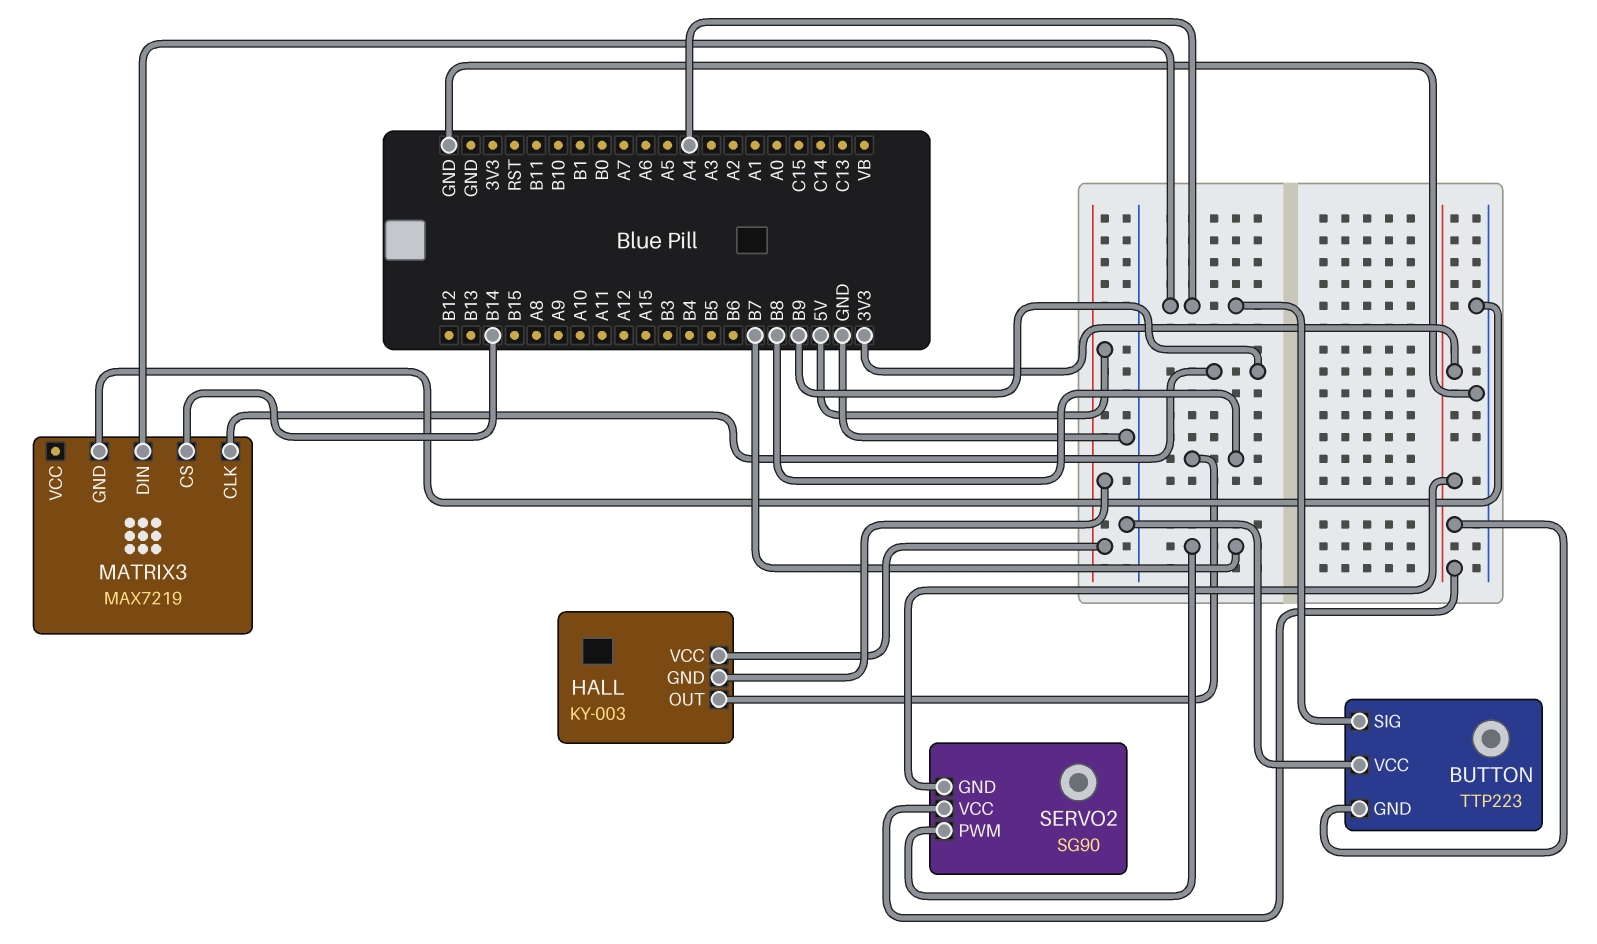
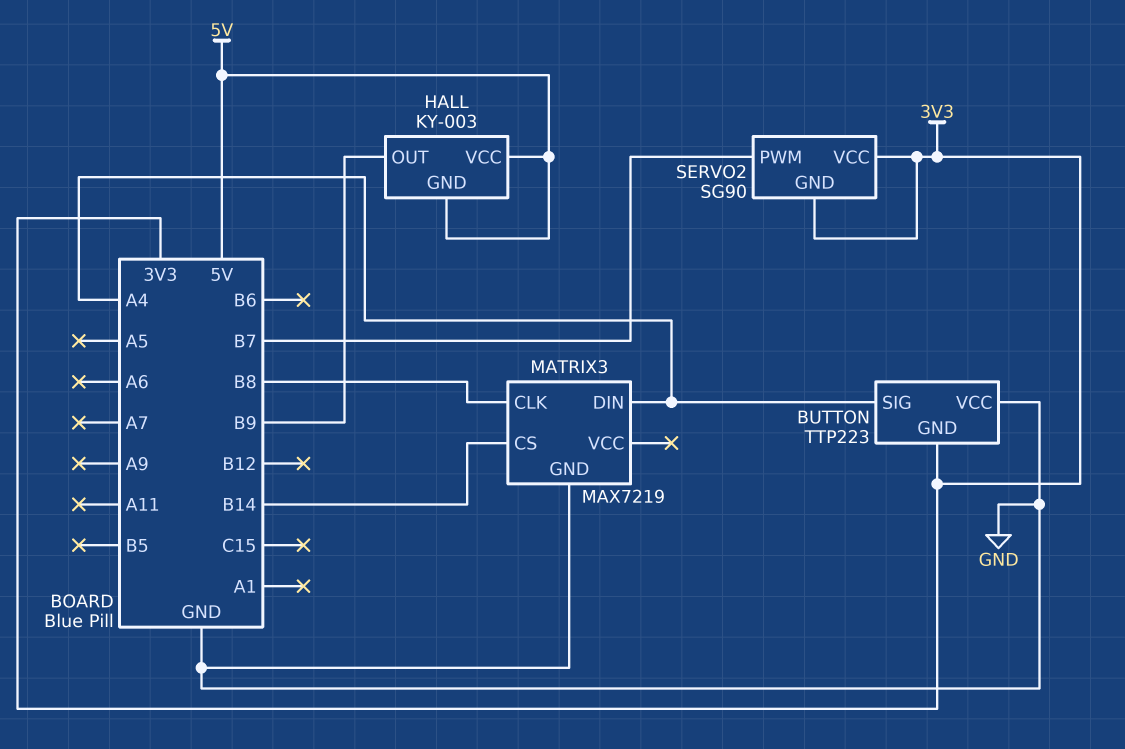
HALL pin OUT: B8 -> B9
MATRIX3 pin CLK: B9 -> B8

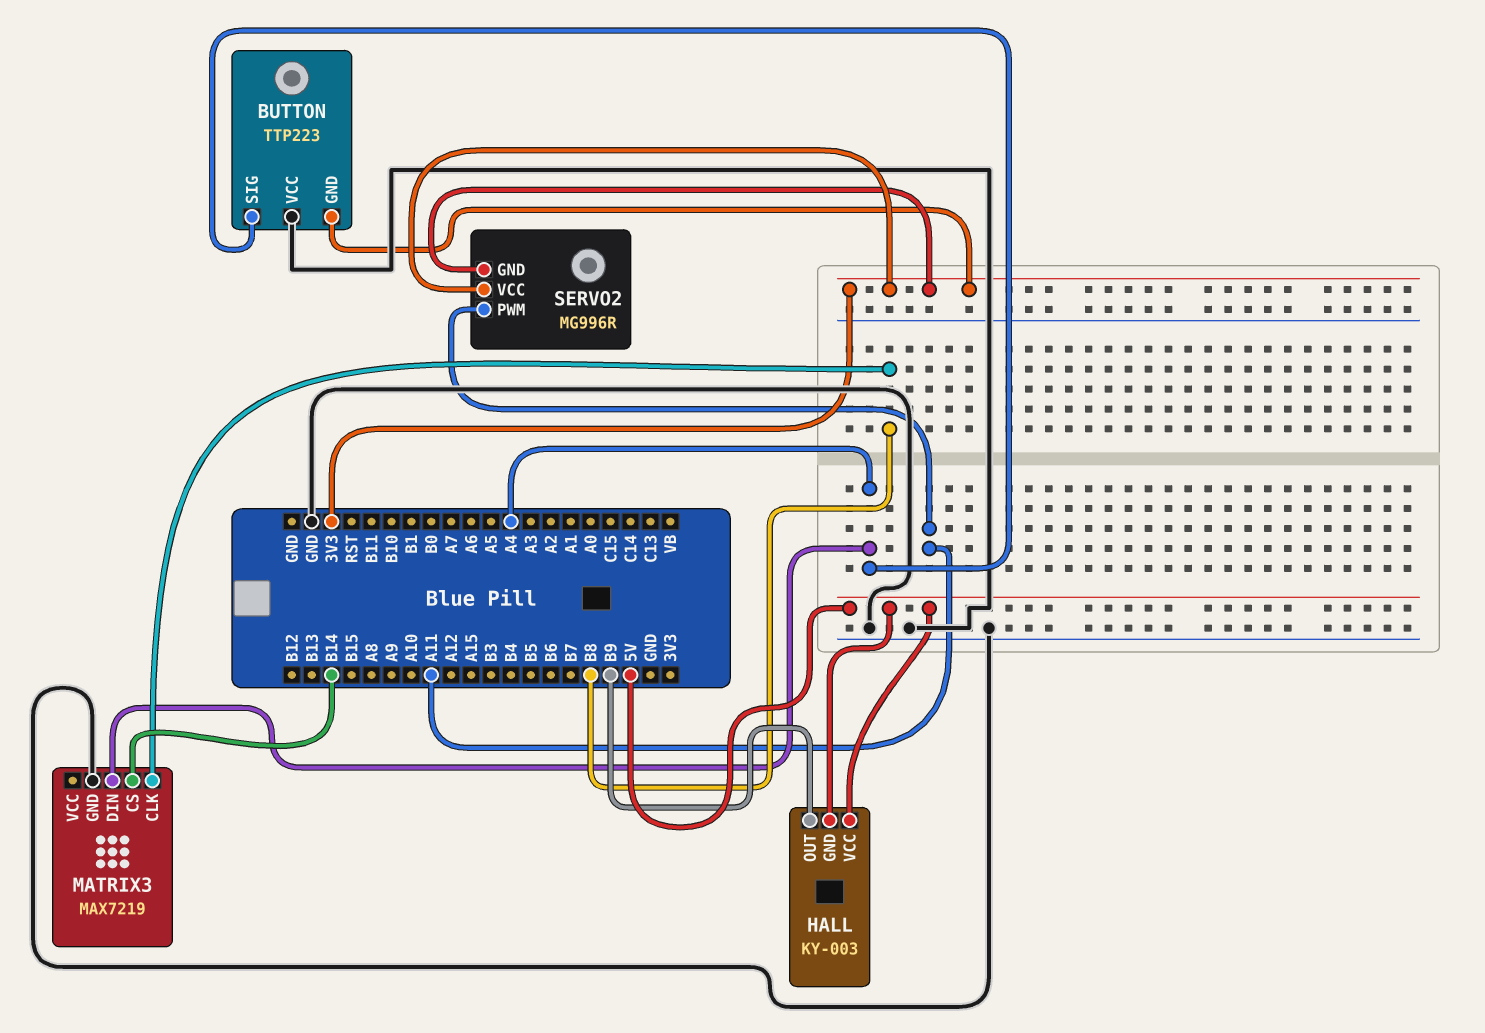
SERVO2: SG90 -> MG996R
SERVO2 pin PWM: B7 -> A11

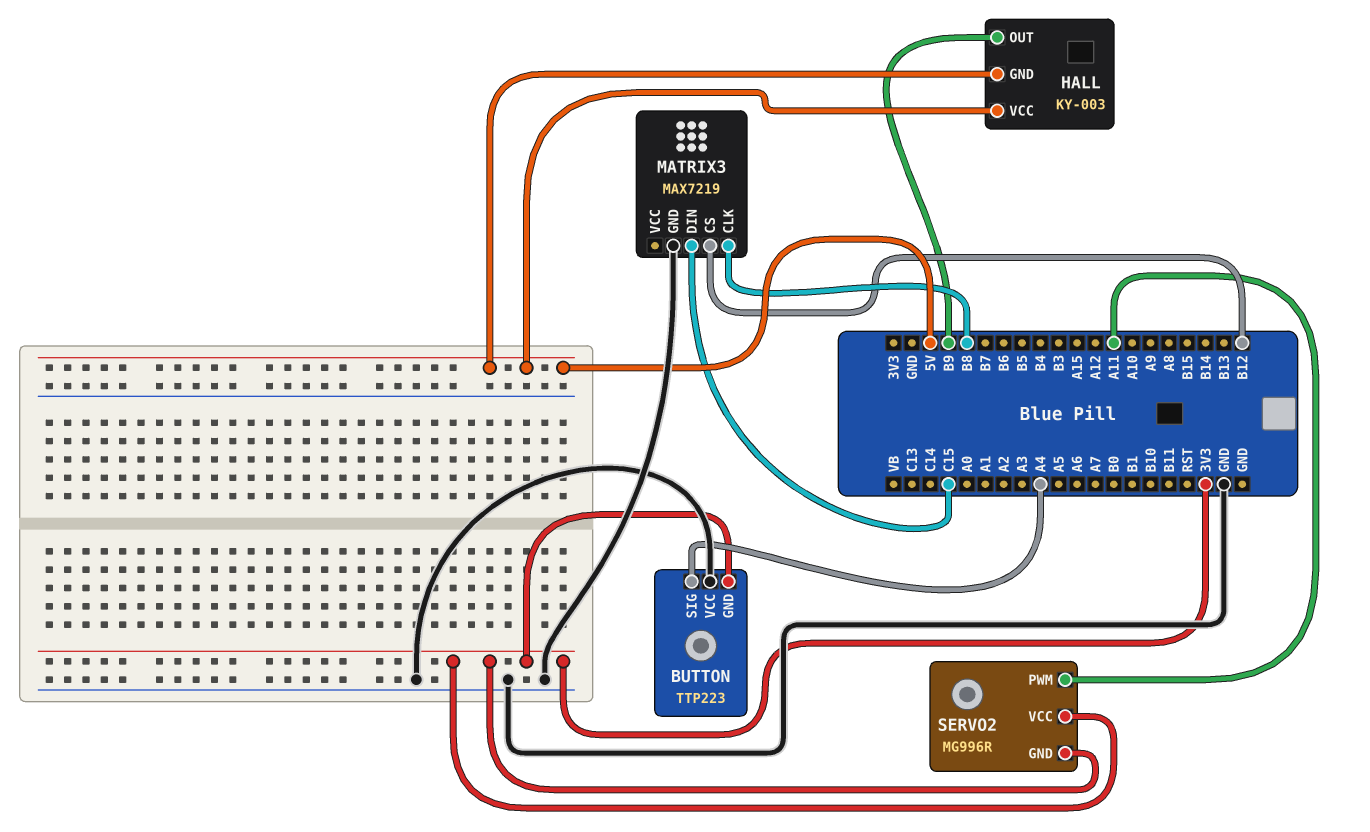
MATRIX3 pin CS: B14 -> B12
MATRIX3 pin DIN: A4 -> C15

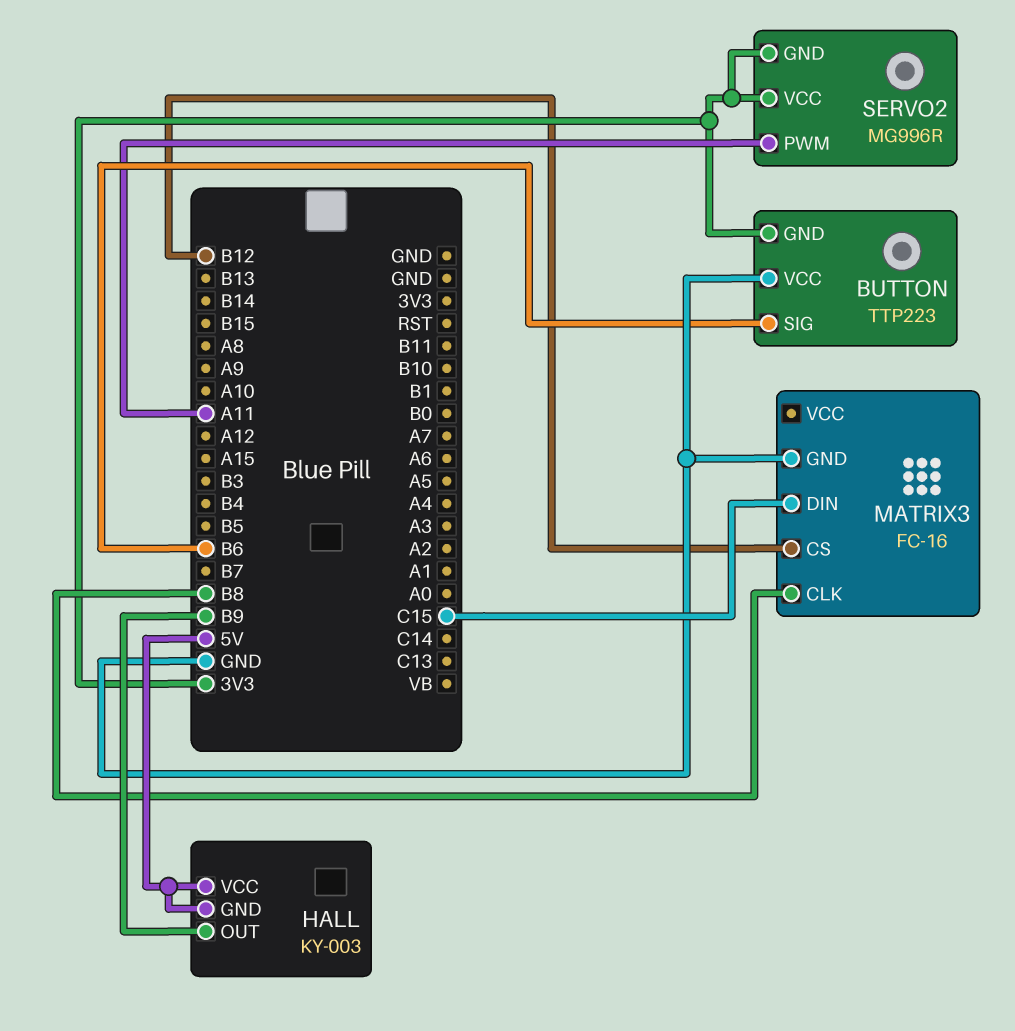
BUTTON pin SIG: A4 -> B6
MATRIX3: MAX7219 -> FC-16

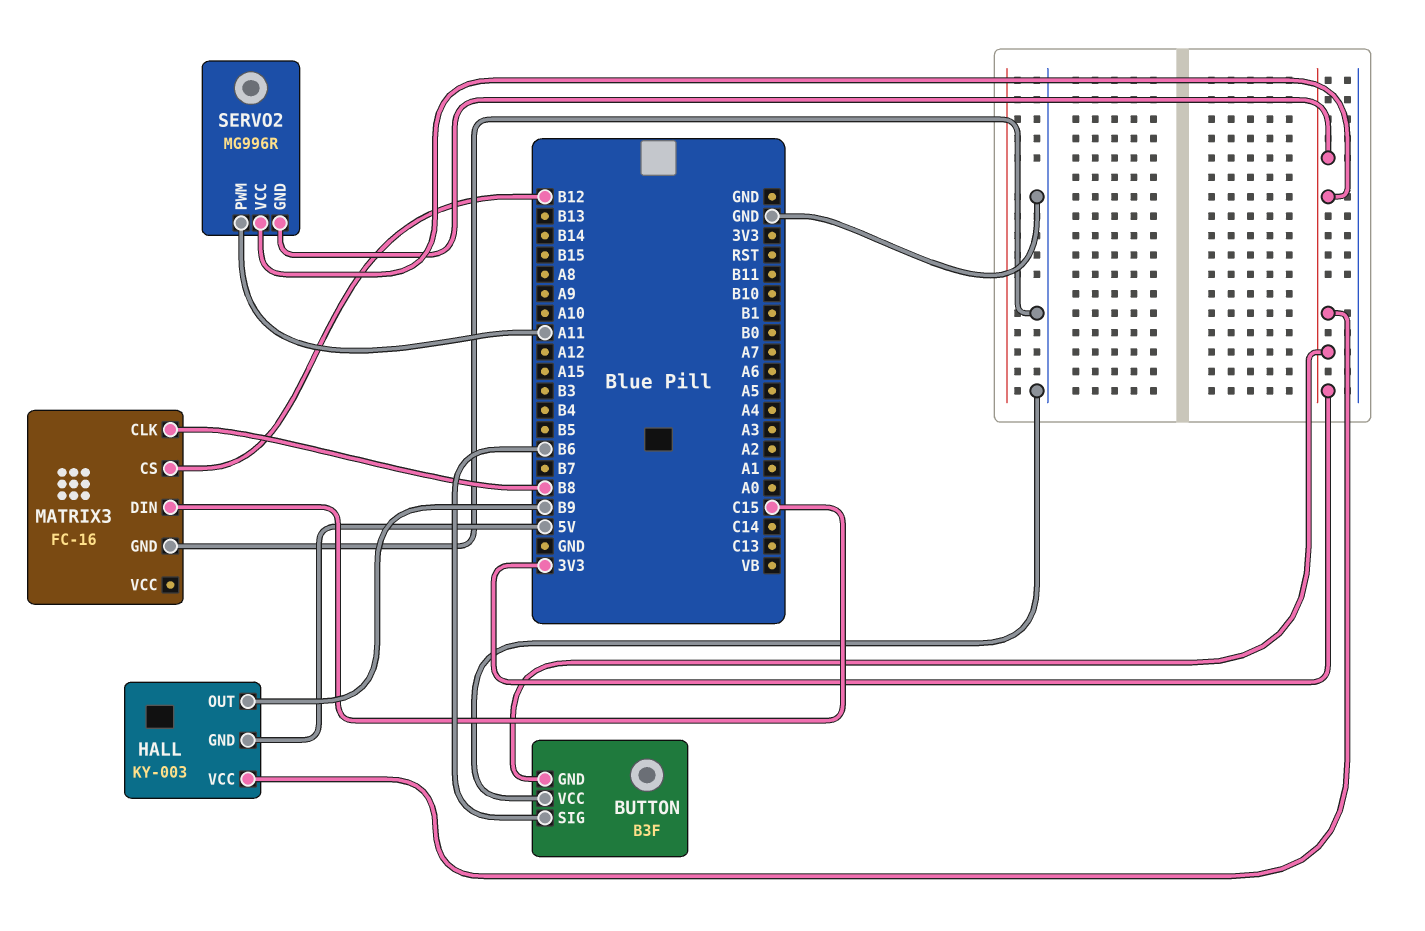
BUTTON: TTP223 -> B3F
HALL pin VCC: 5V -> 3V3

